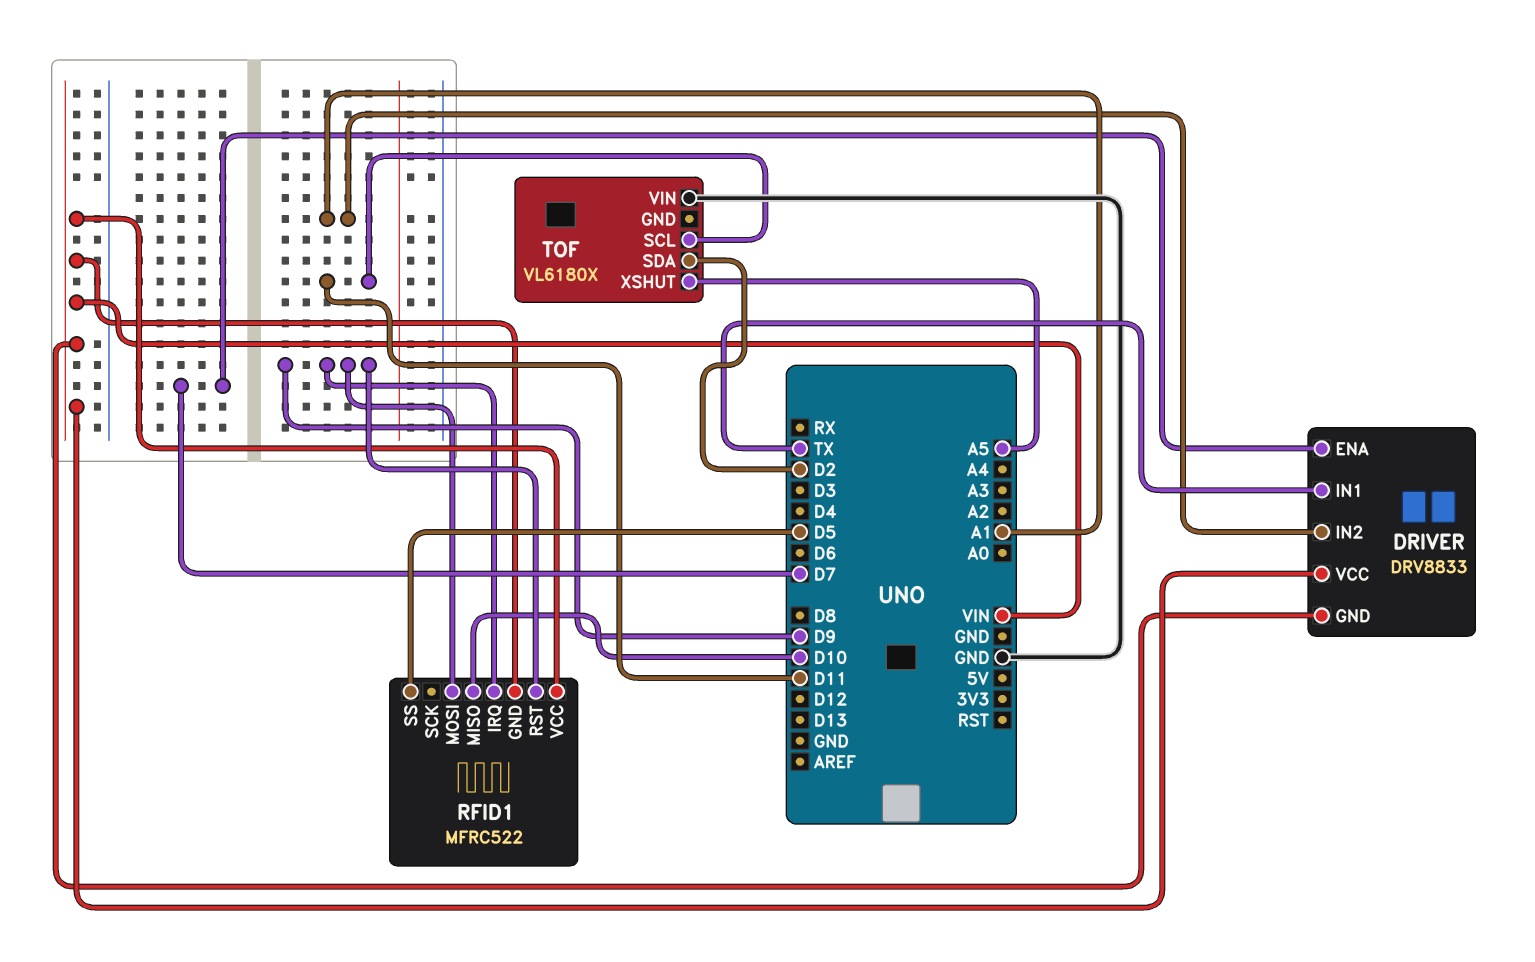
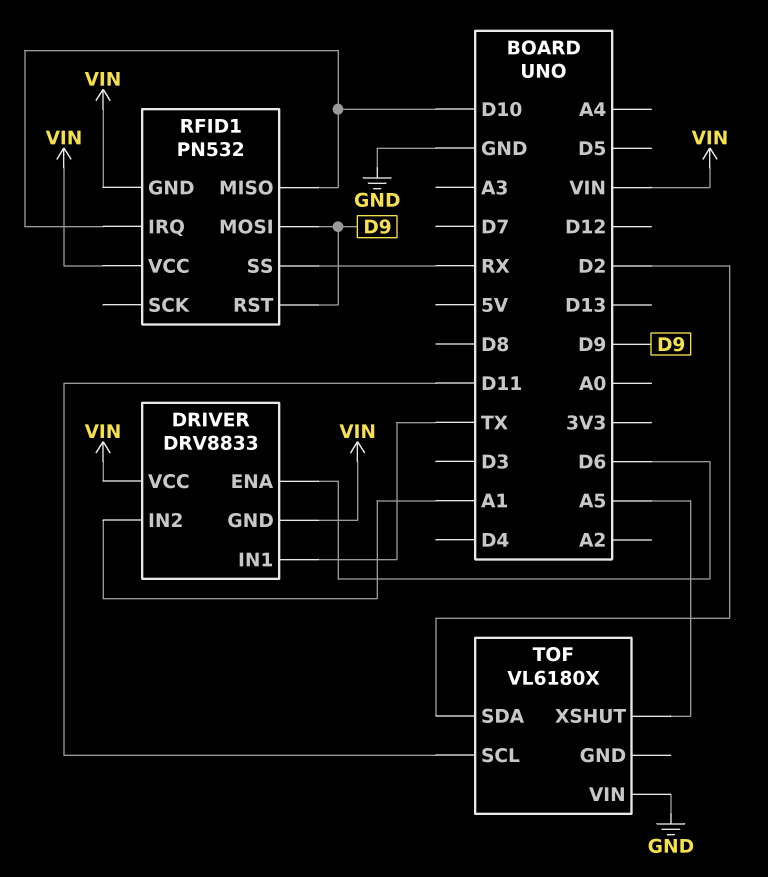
DRIVER pin ENA: D7 -> D6
RFID1: MFRC522 -> PN532
RFID1 pin IRQ: D9 -> D10
RFID1 pin SS: D5 -> RX

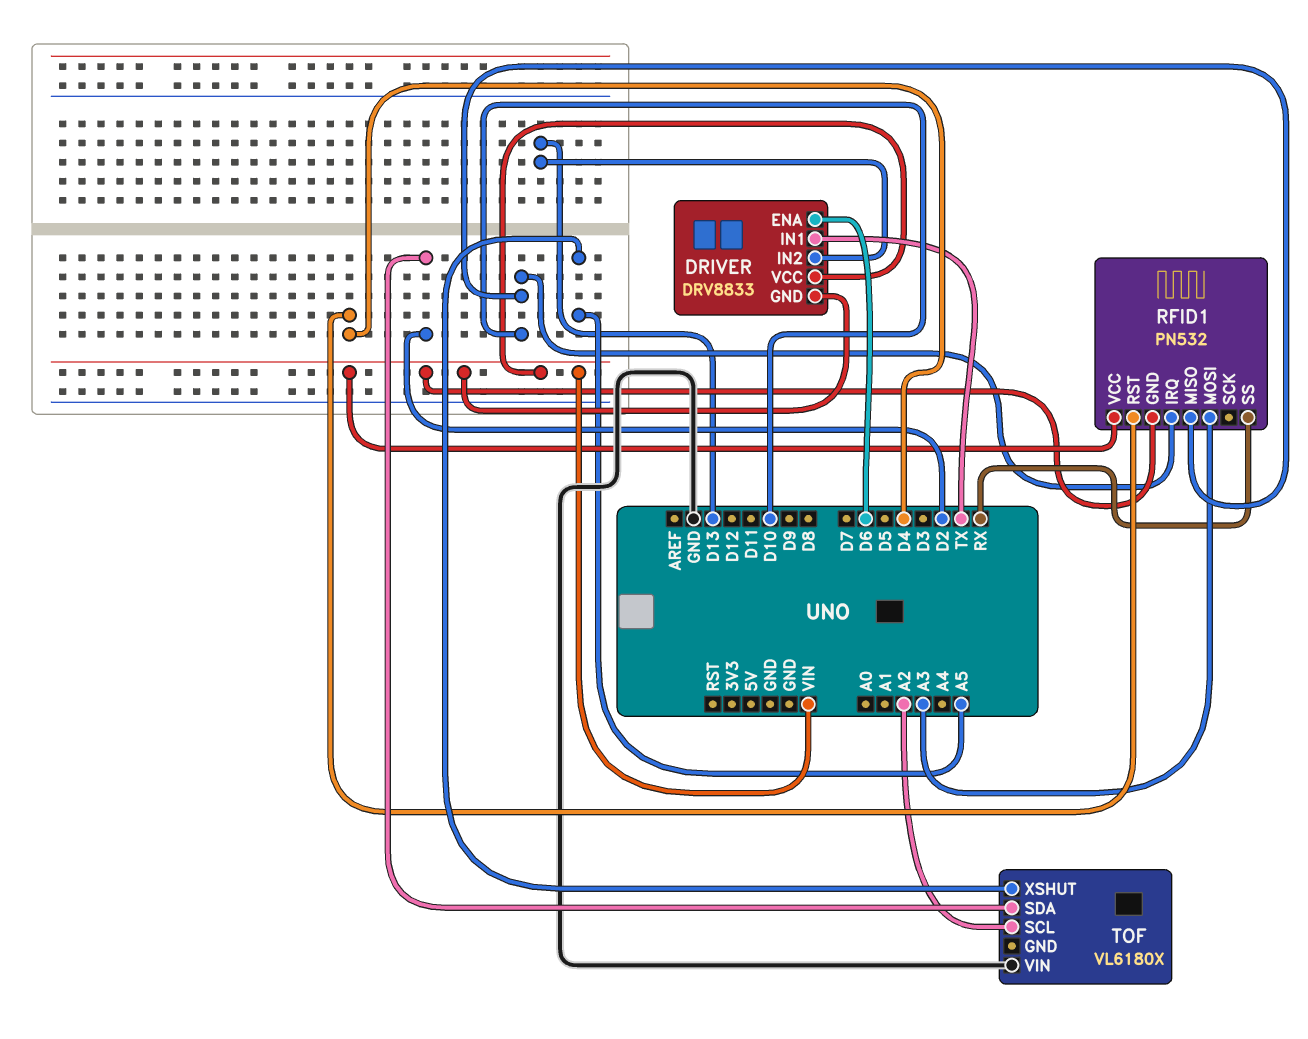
DRIVER pin IN2: A1 -> D13
RFID1 pin MOSI: D9 -> A3
RFID1 pin RST: D9 -> D4
TOF pin SCL: D11 -> A2

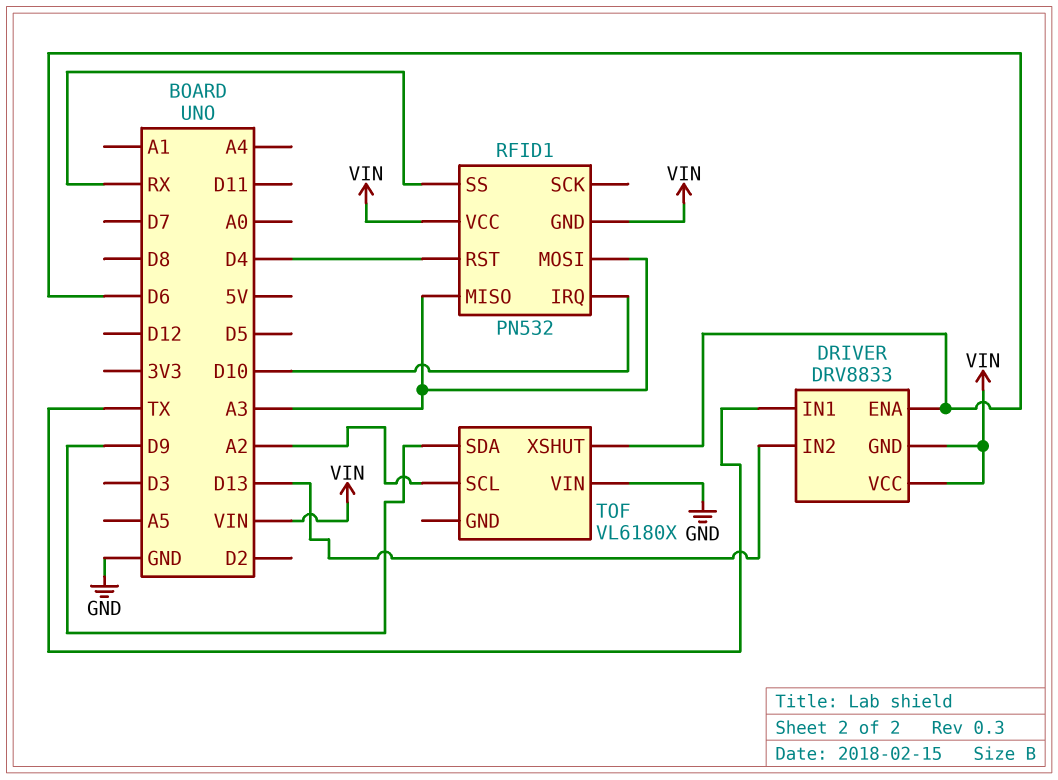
RFID1 pin MISO: D10 -> A3
TOF pin SDA: D2 -> D9
TOF pin XSHUT: A5 -> D6

